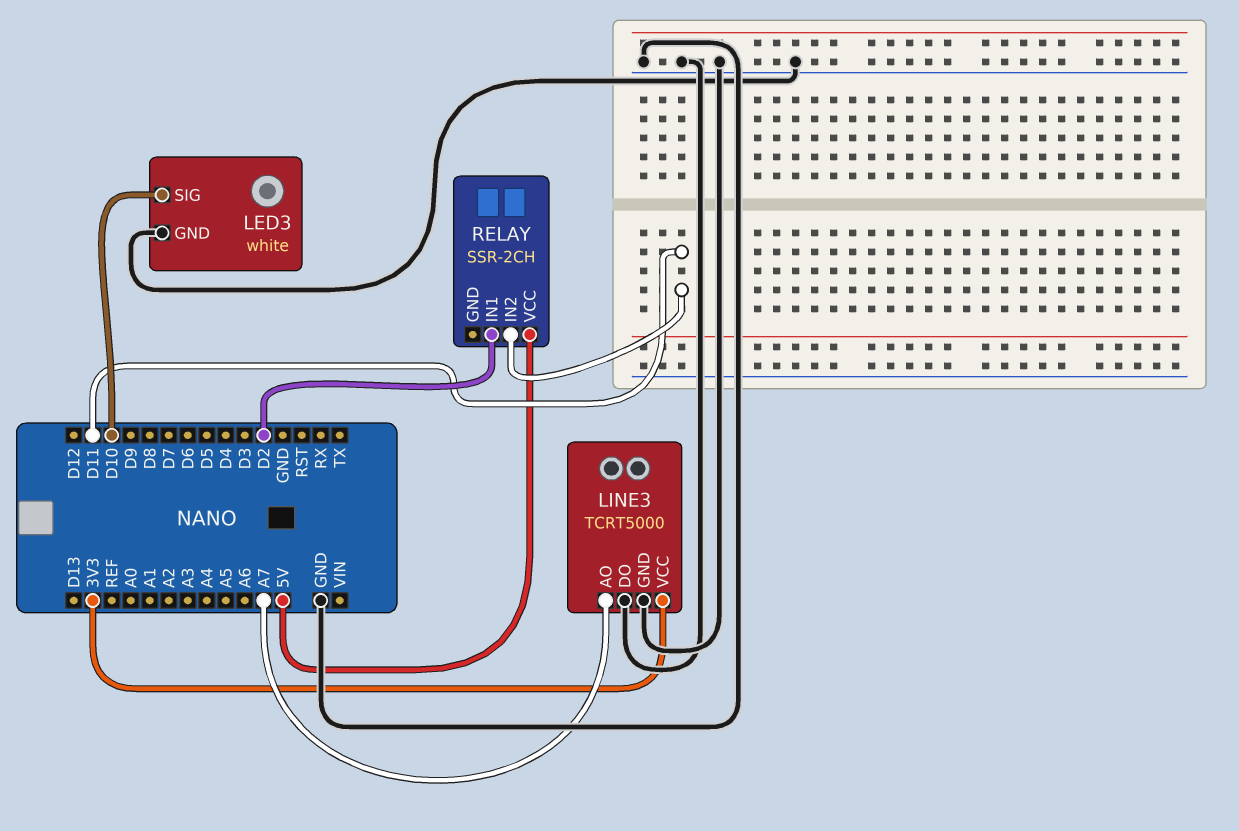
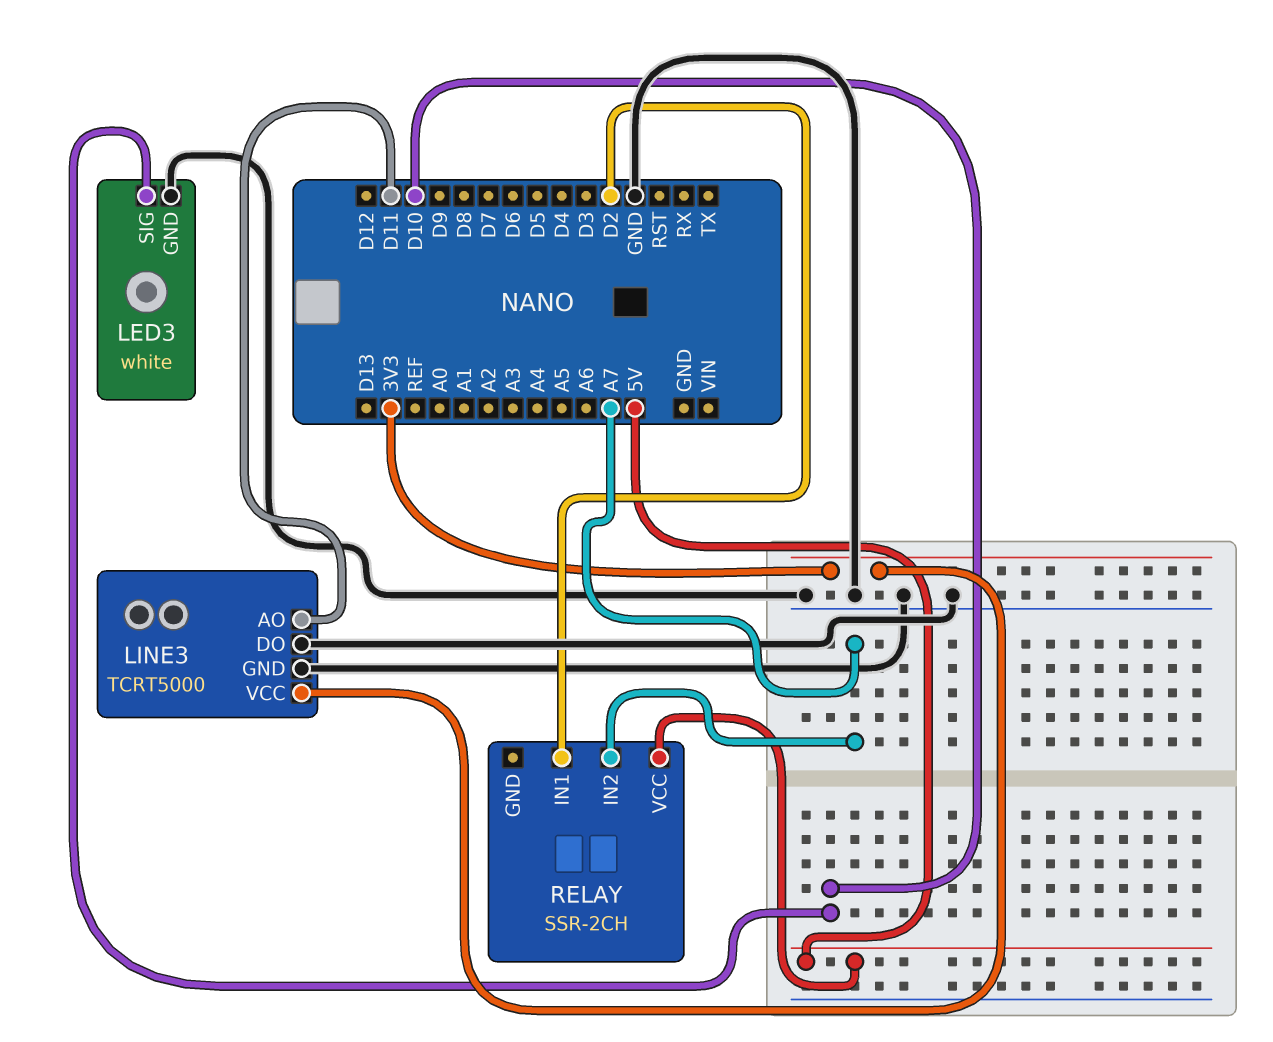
LINE3 pin AO: A7 -> D11
RELAY pin IN2: D11 -> A7

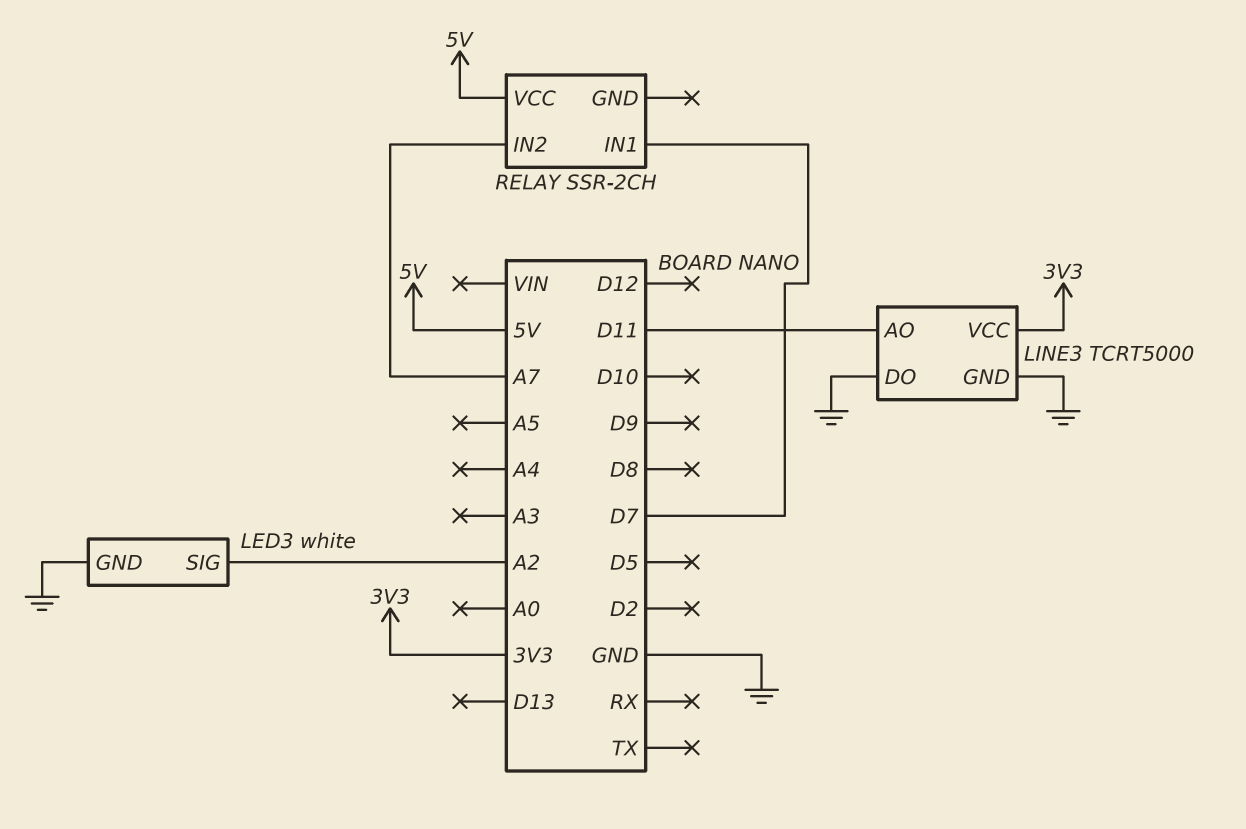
LED3 pin SIG: D10 -> A2
RELAY pin IN1: D2 -> D7

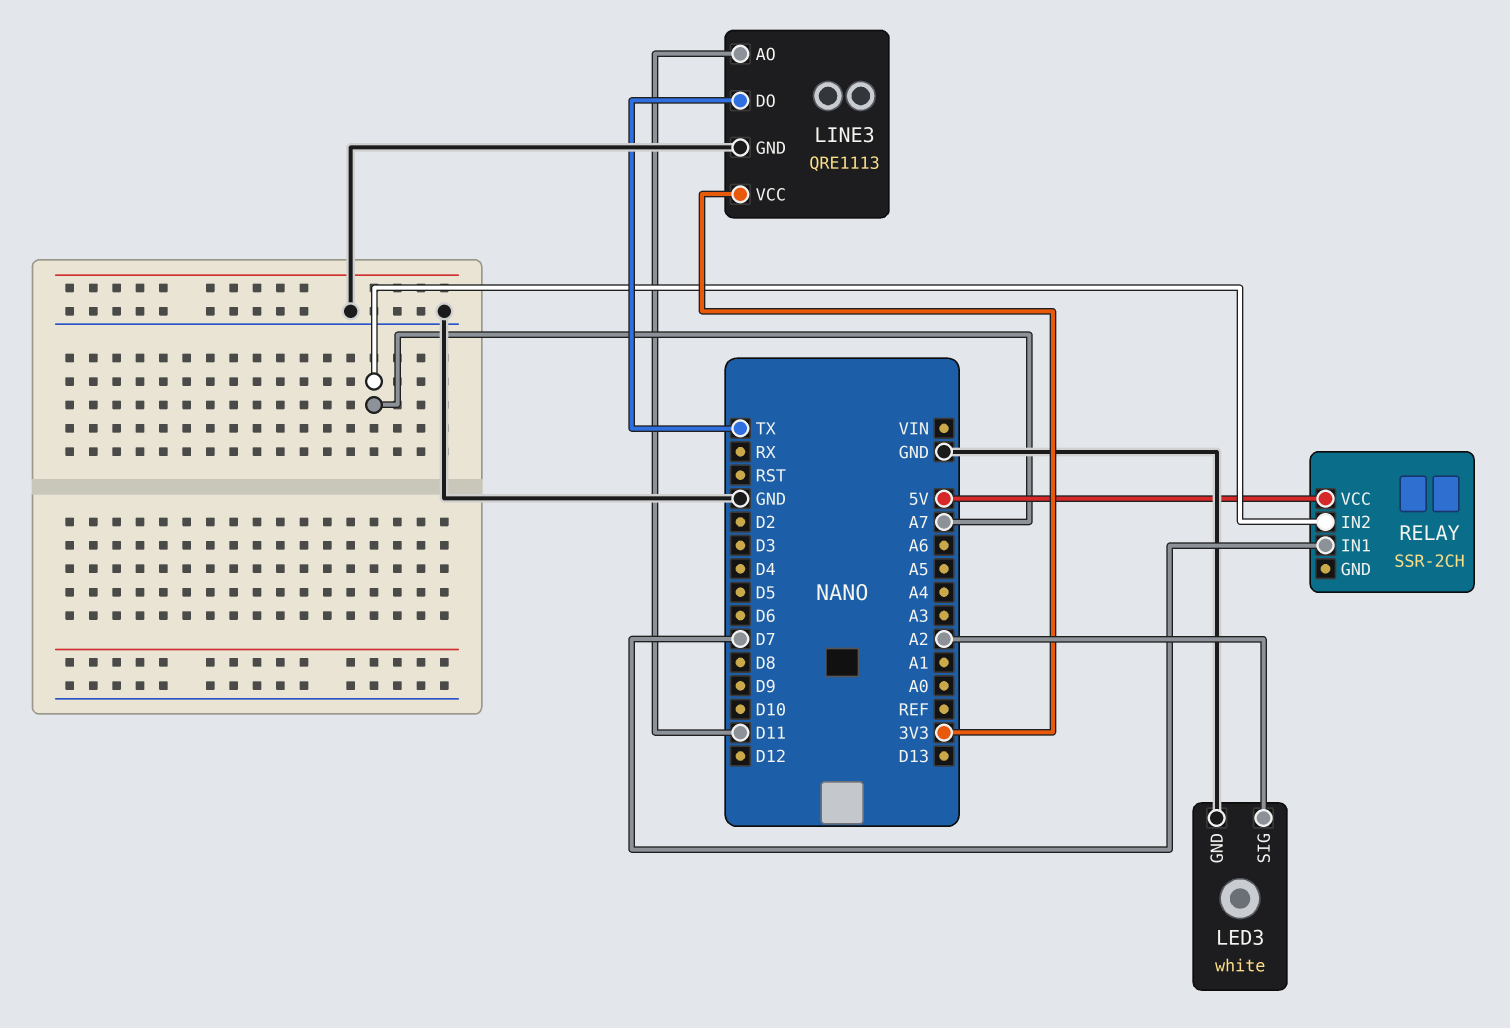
LINE3: TCRT5000 -> QRE1113
LINE3 pin DO: GND -> TX

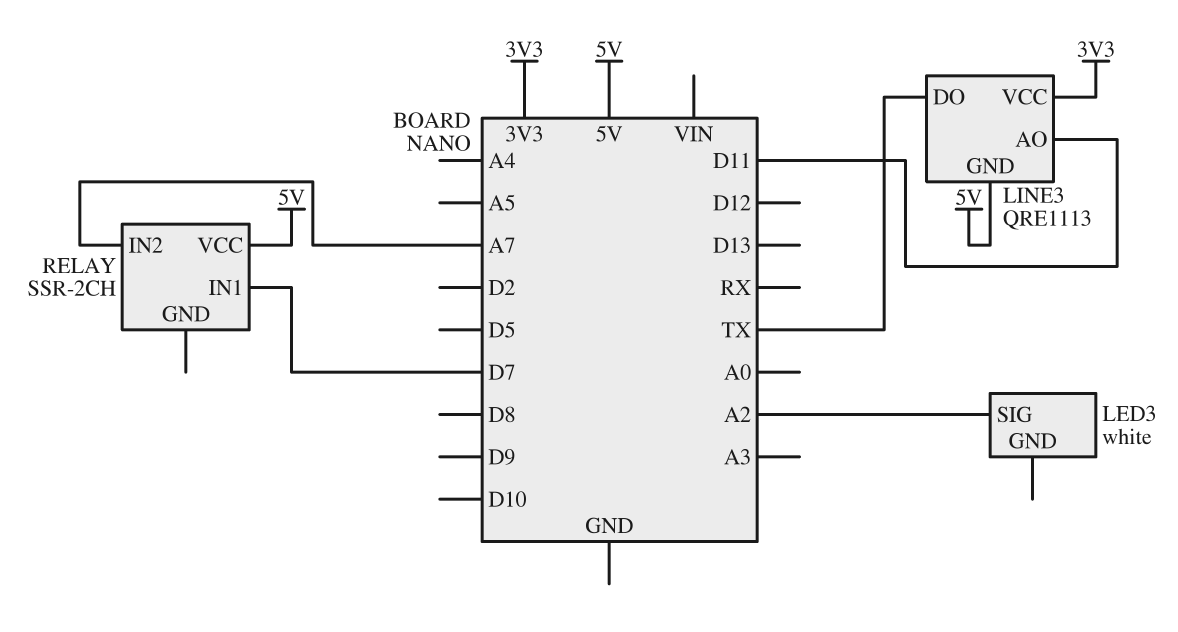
LED3 pin GND: GND -> none
LINE3 pin GND: GND -> 5V

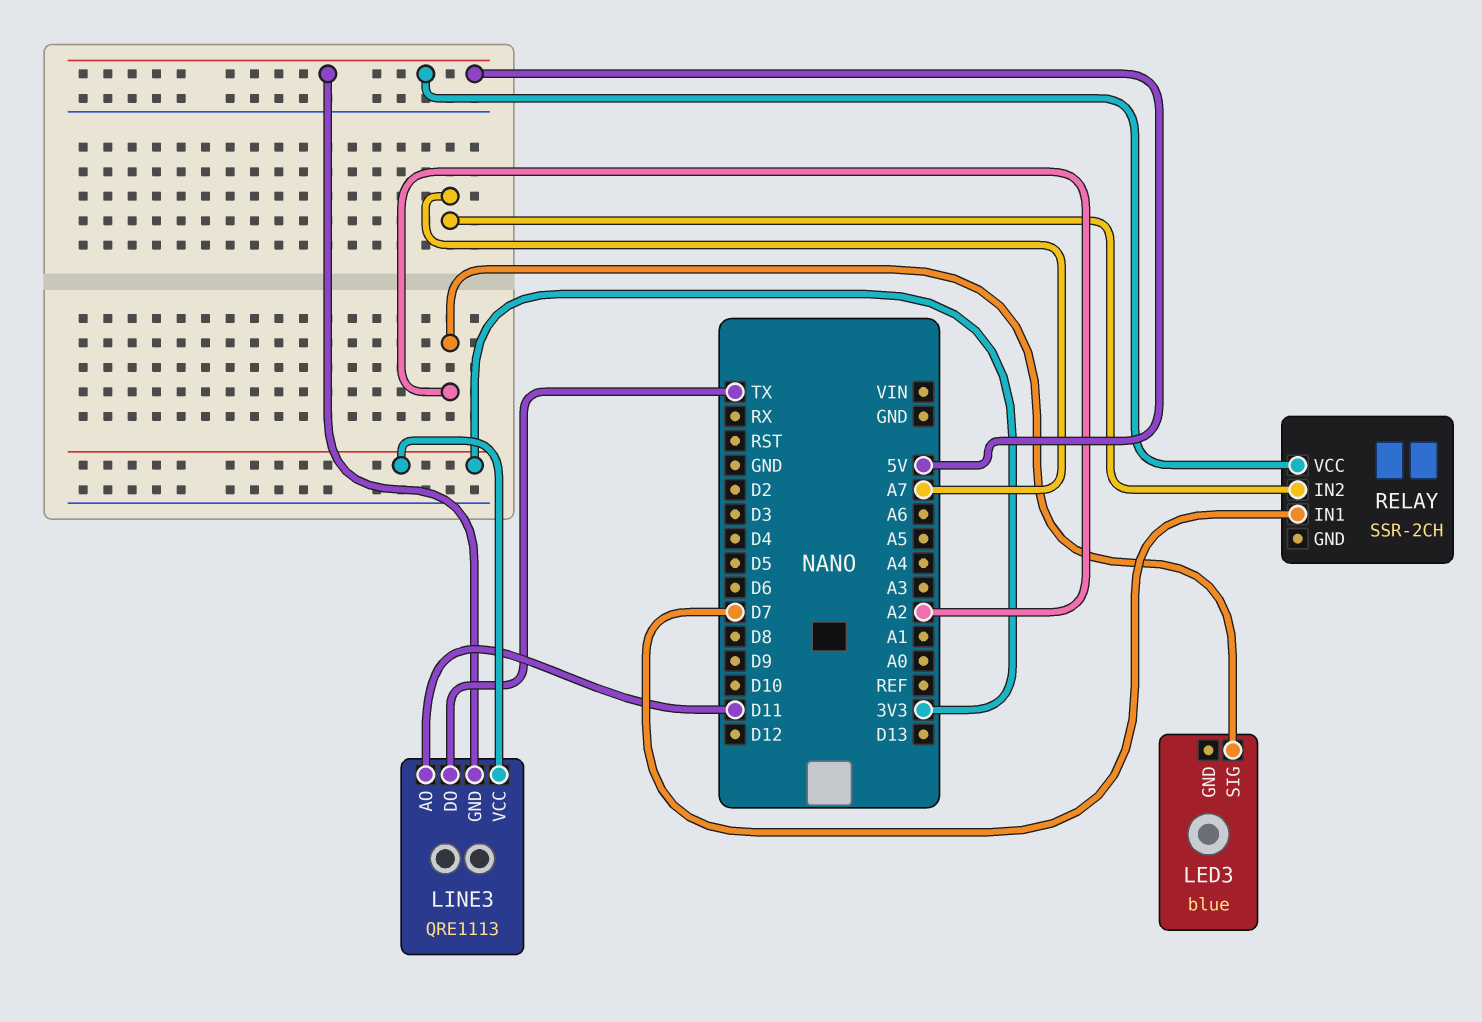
LED3: white -> blue

